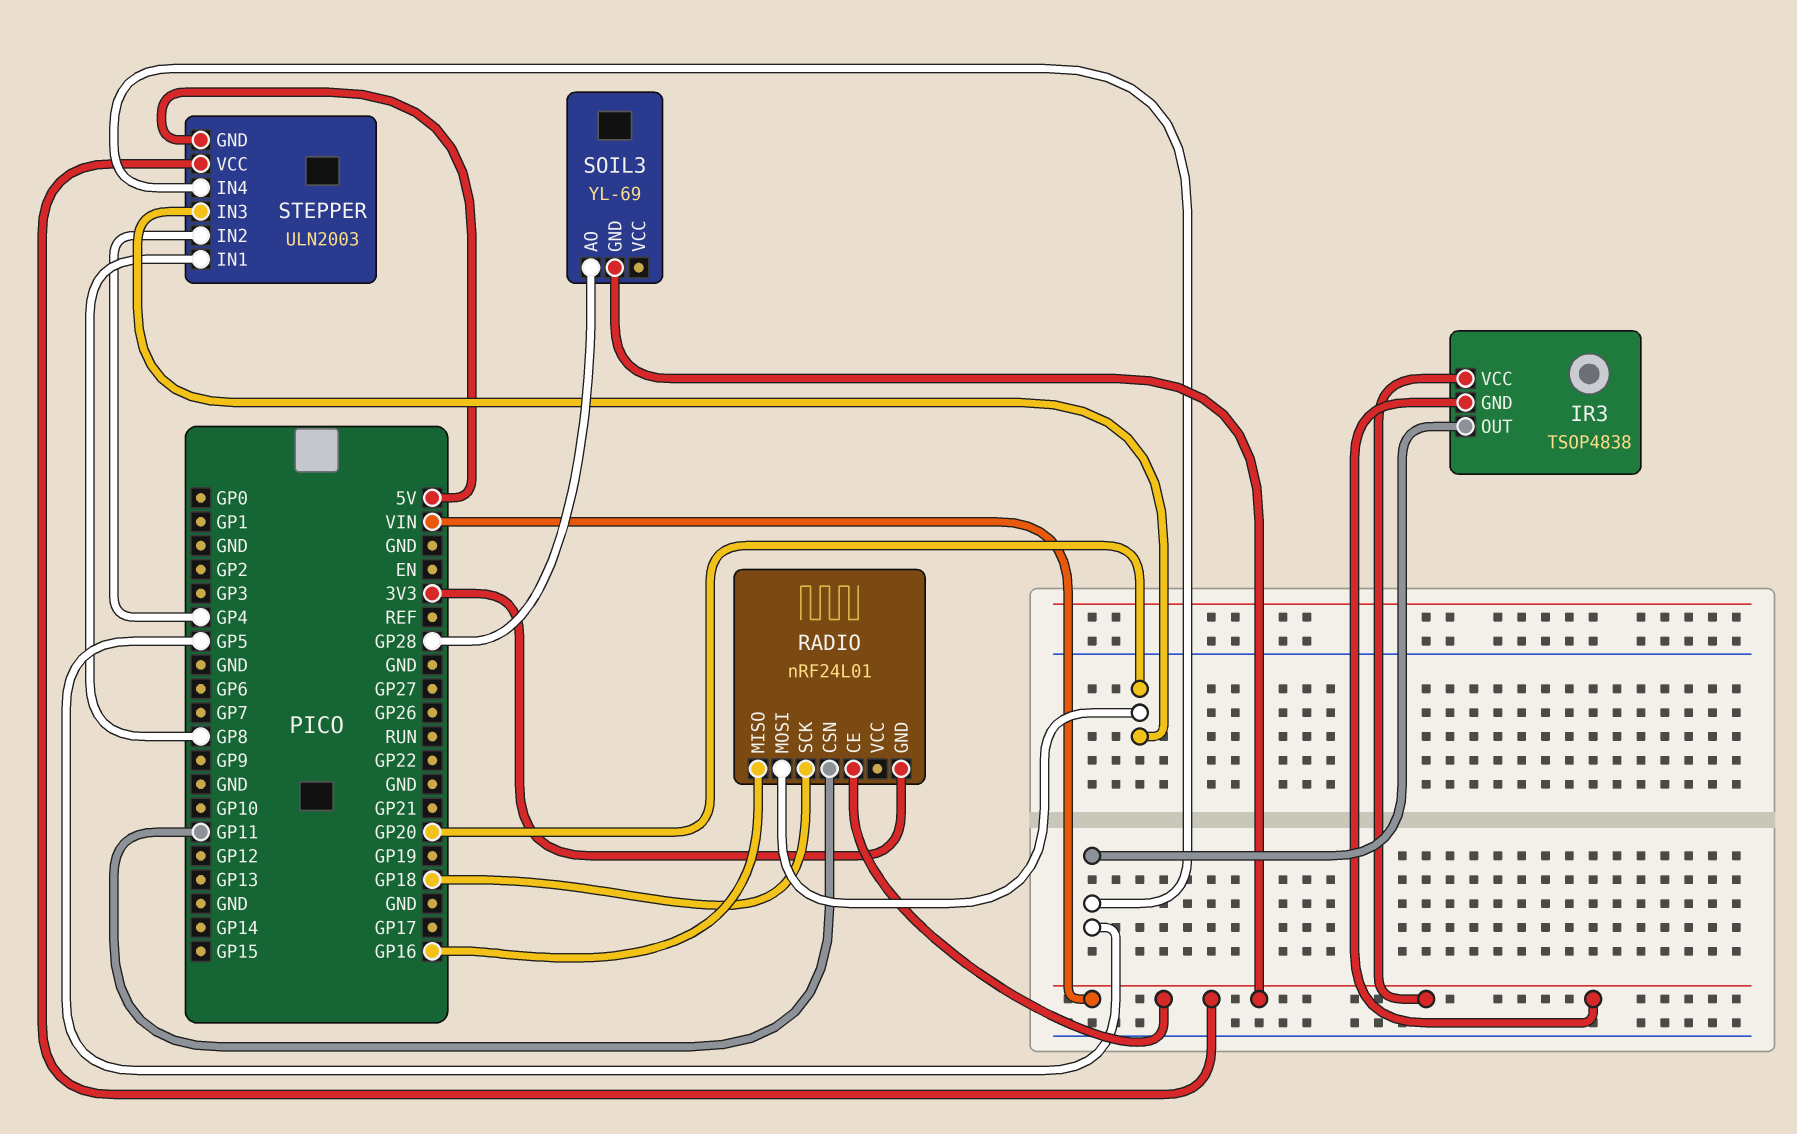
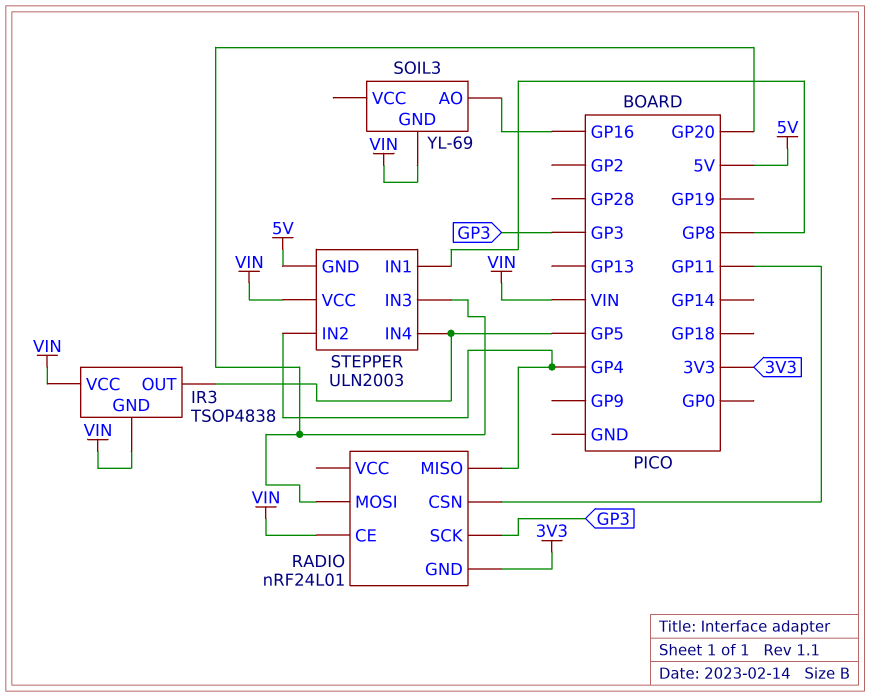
RADIO pin MISO: GP16 -> GP4
RADIO pin SCK: GP18 -> GP3
SOIL3 pin AO: GP28 -> GP16

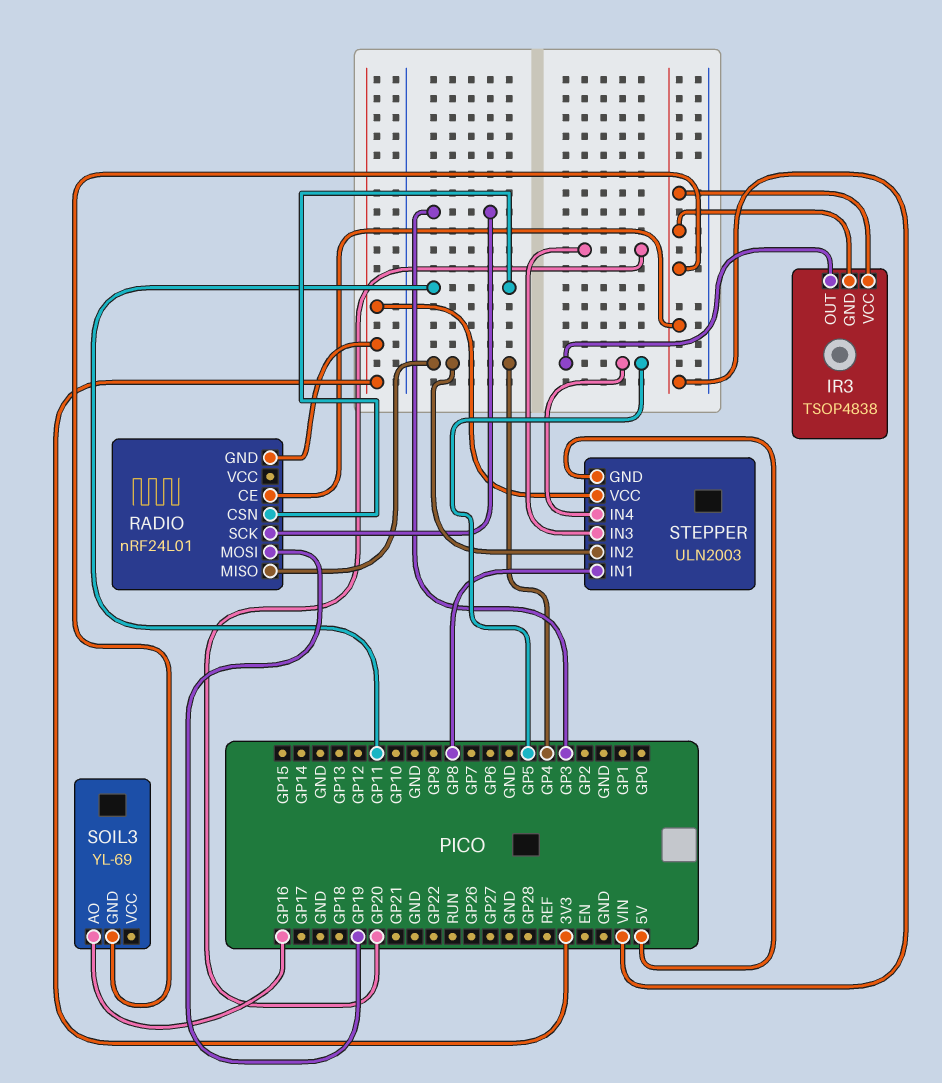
RADIO pin MOSI: GP20 -> GP19
STEPPER pin VCC: VIN -> 3V3

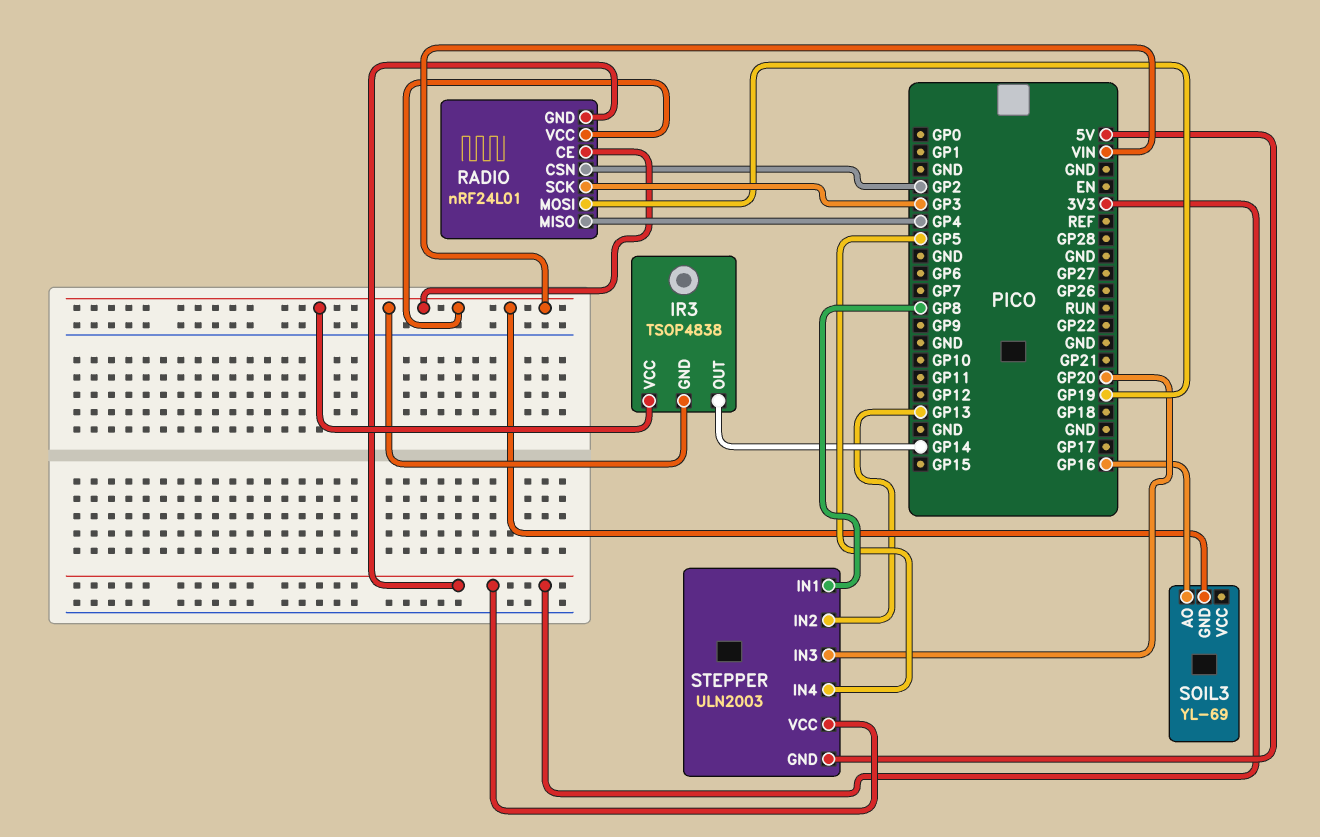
IR3 pin OUT: GP5 -> GP14
RADIO pin CSN: GP11 -> GP2
RADIO pin VCC: none -> VIN
STEPPER pin IN2: GP4 -> GP13

